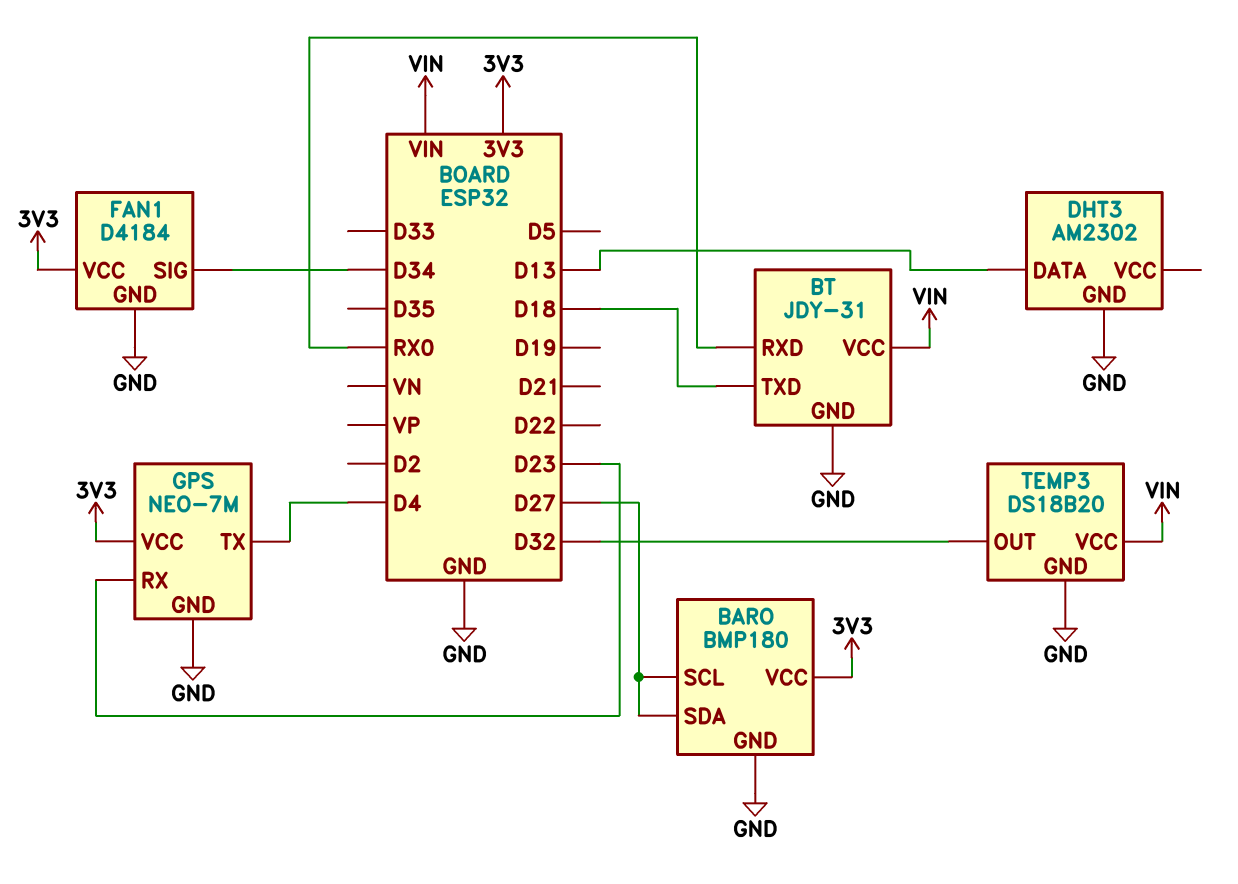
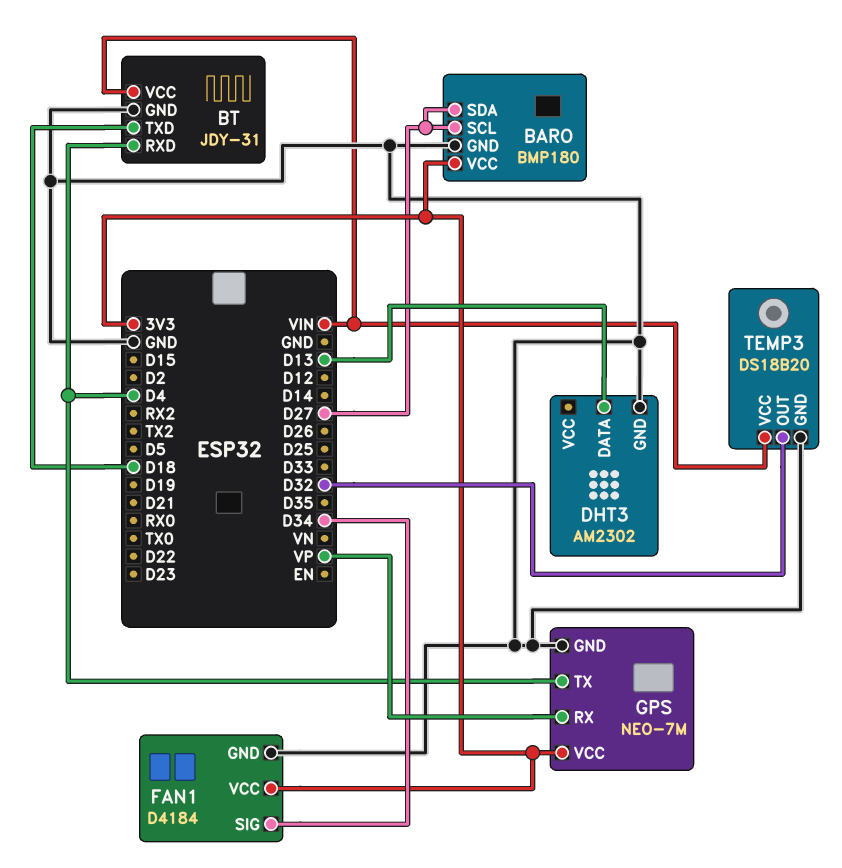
BT pin RXD: RX0 -> D4
GPS pin RX: D23 -> VP

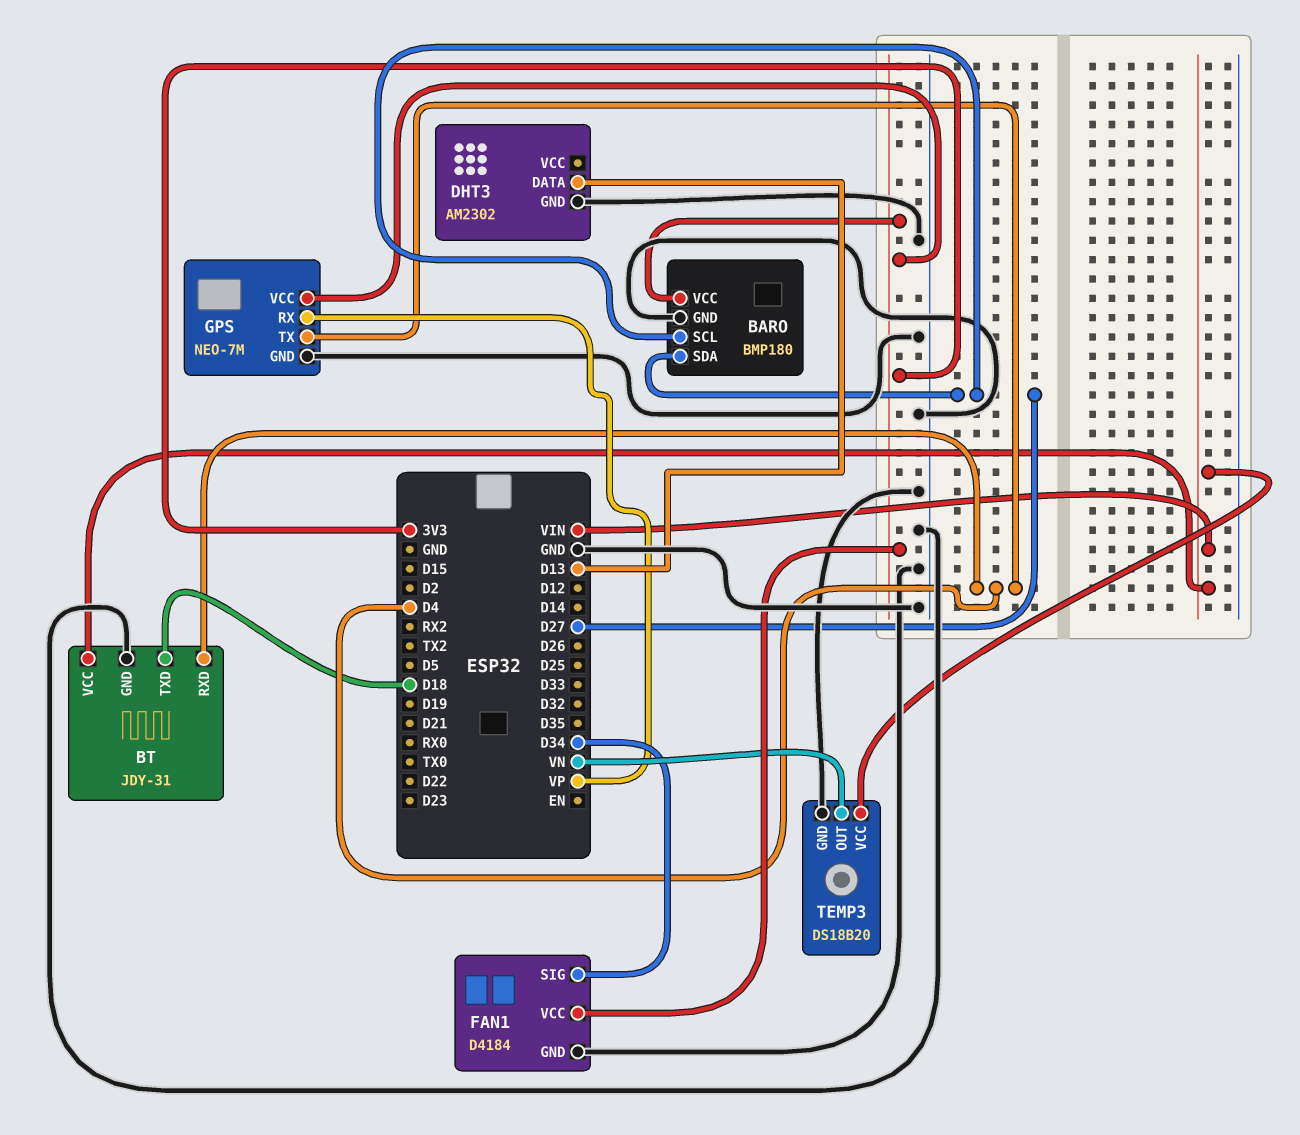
TEMP3 pin OUT: D32 -> VN

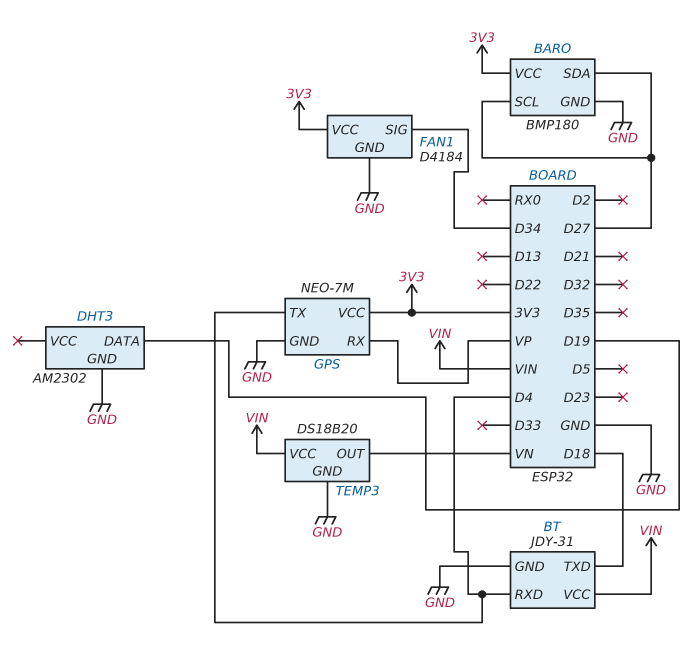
DHT3 pin DATA: D13 -> D19

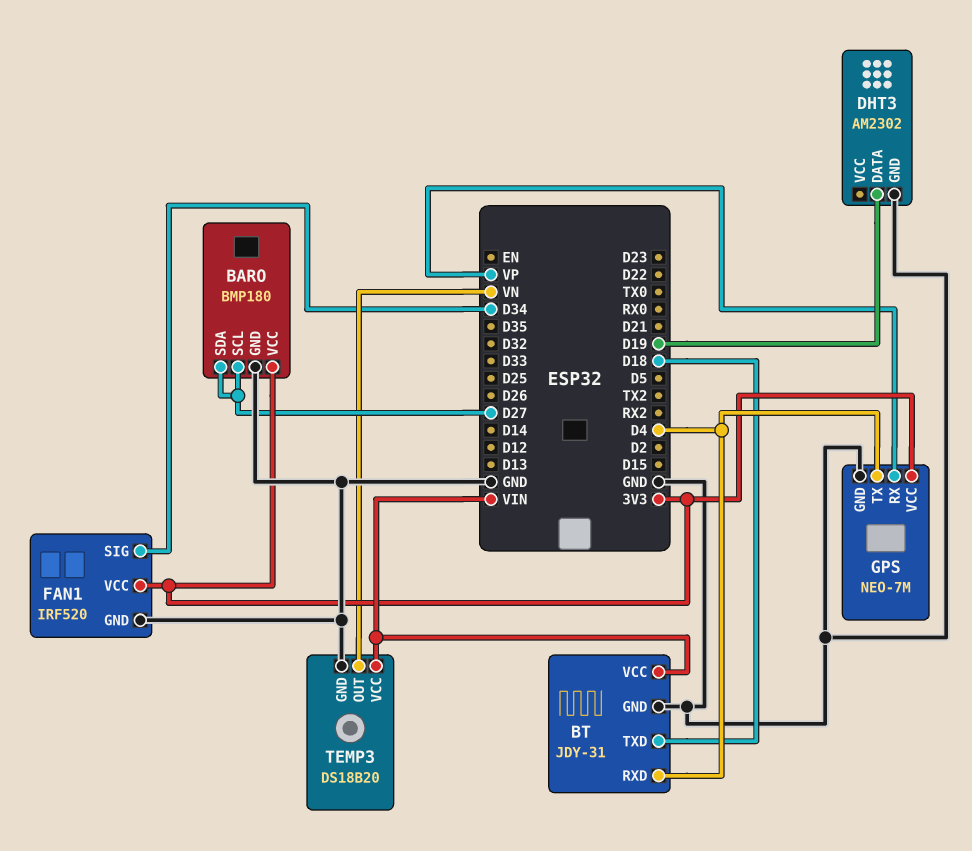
FAN1: D4184 -> IRF520

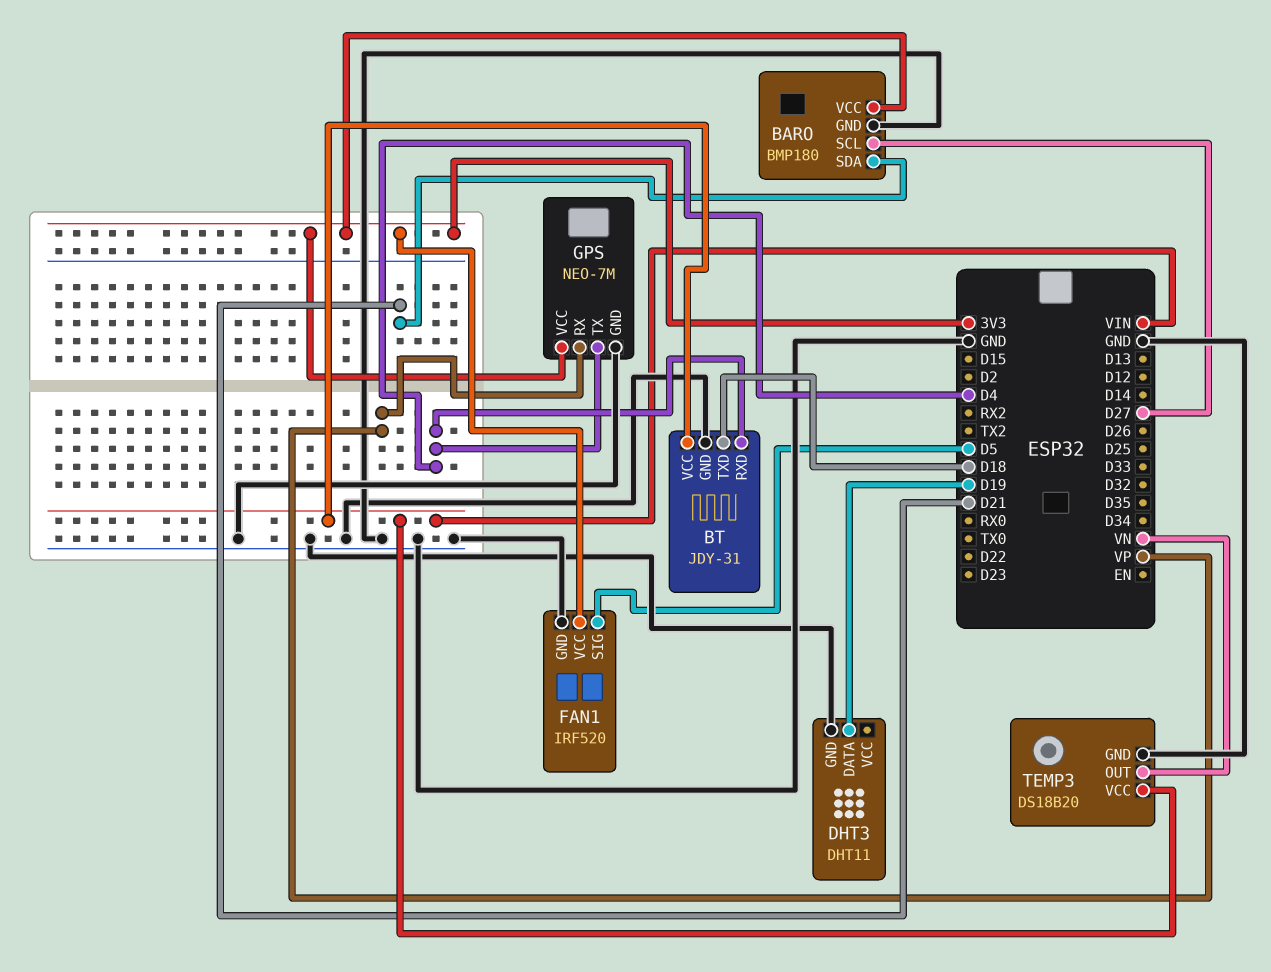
BARO pin SDA: D27 -> D21
DHT3: AM2302 -> DHT11
FAN1 pin SIG: D34 -> D5

